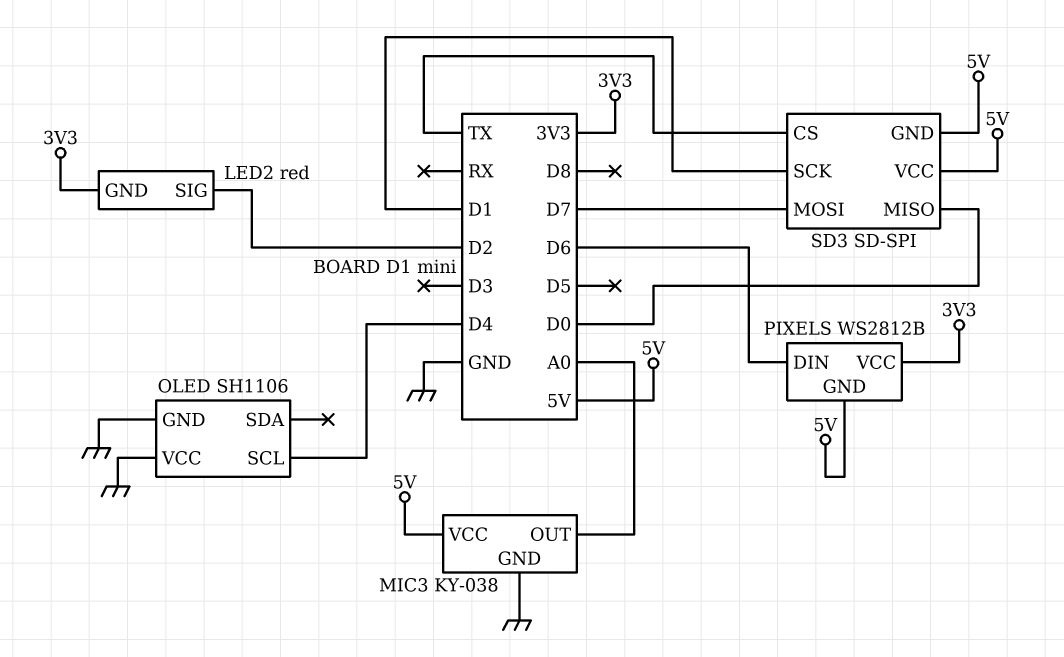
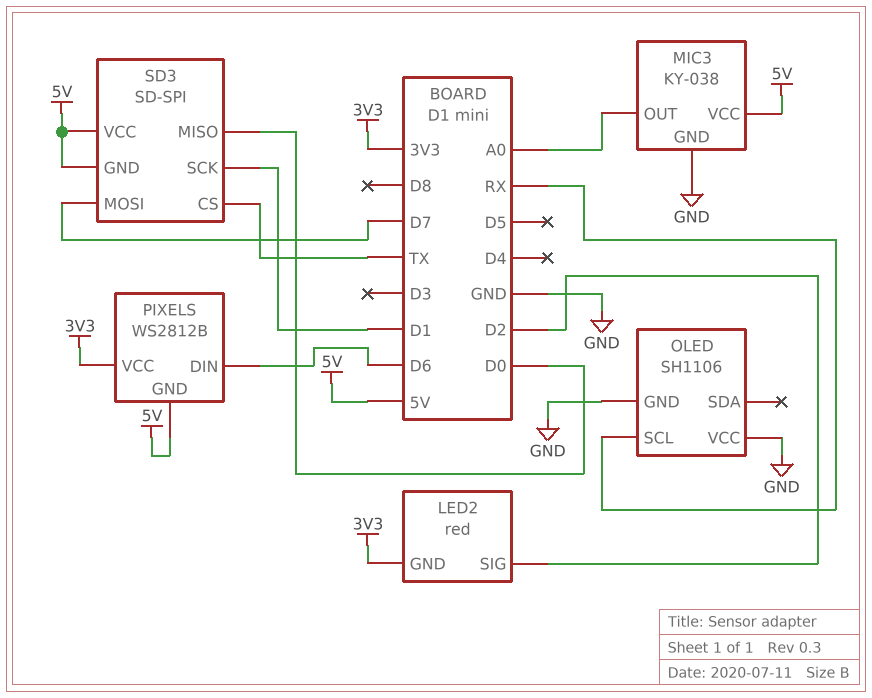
OLED pin SCL: D4 -> RX

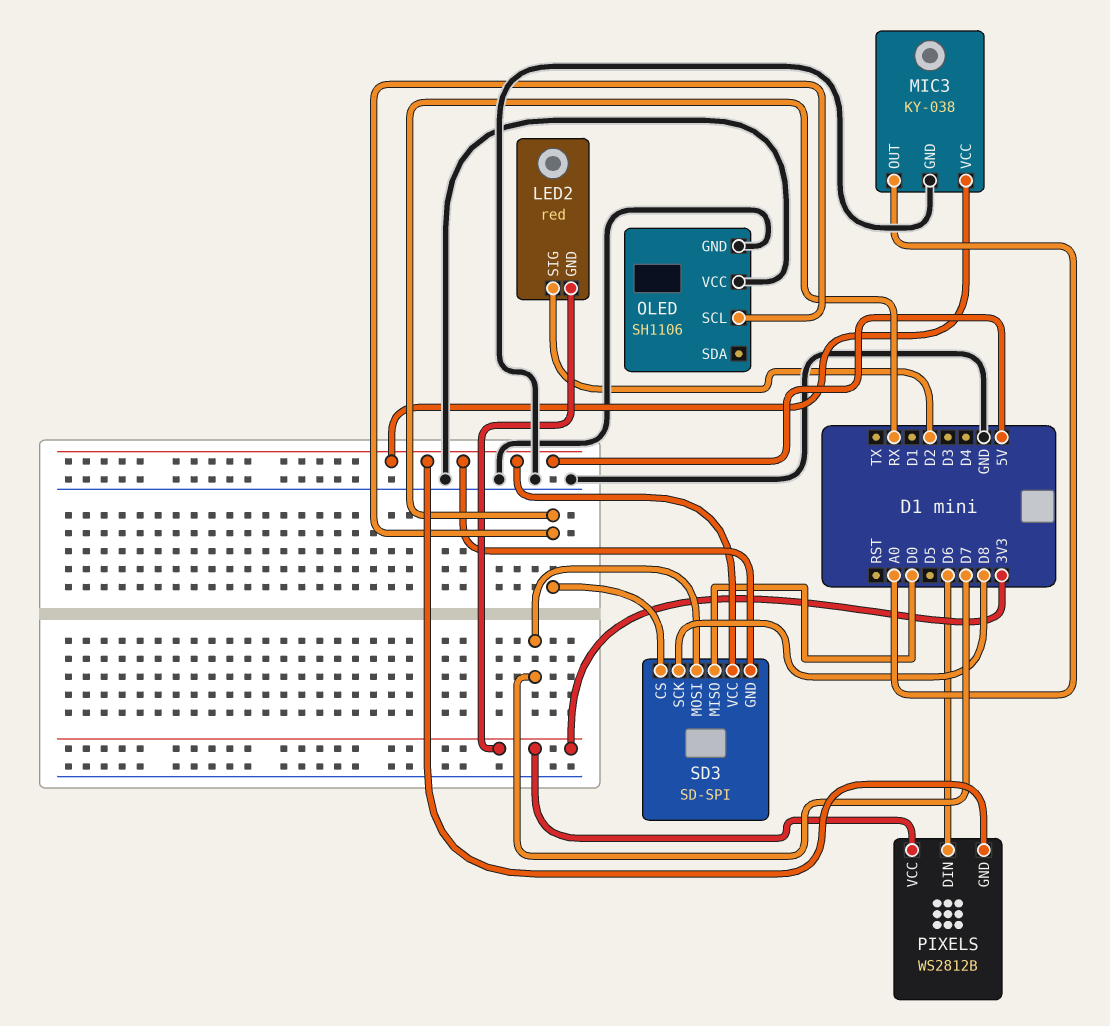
SD3 pin CS: TX -> RX
SD3 pin SCK: D1 -> D8

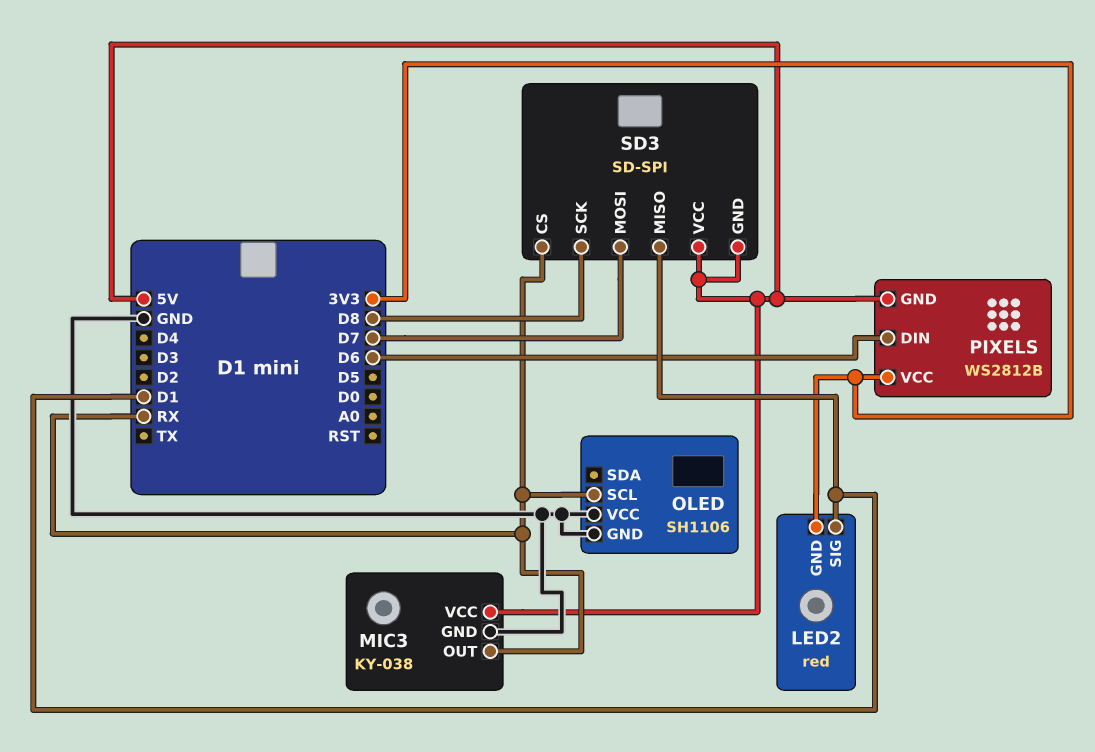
LED2 pin SIG: D2 -> D1
MIC3 pin OUT: A0 -> RX
SD3 pin MISO: D0 -> D1

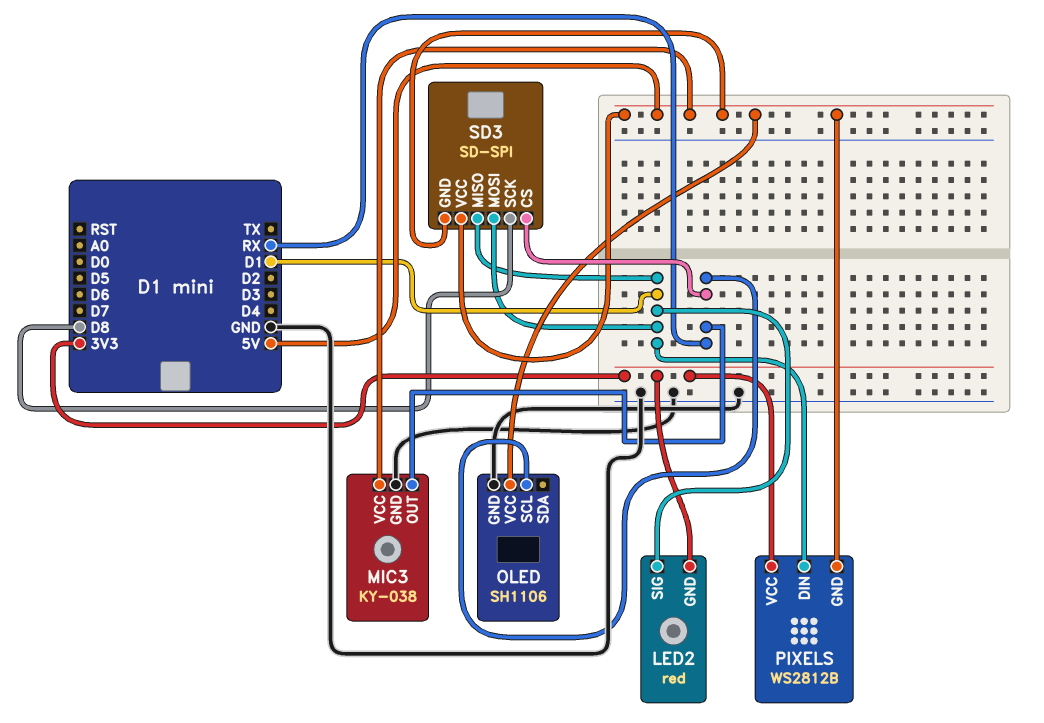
OLED pin VCC: GND -> 5V
PIXELS pin DIN: D6 -> D1
SD3 pin MOSI: D7 -> D1

